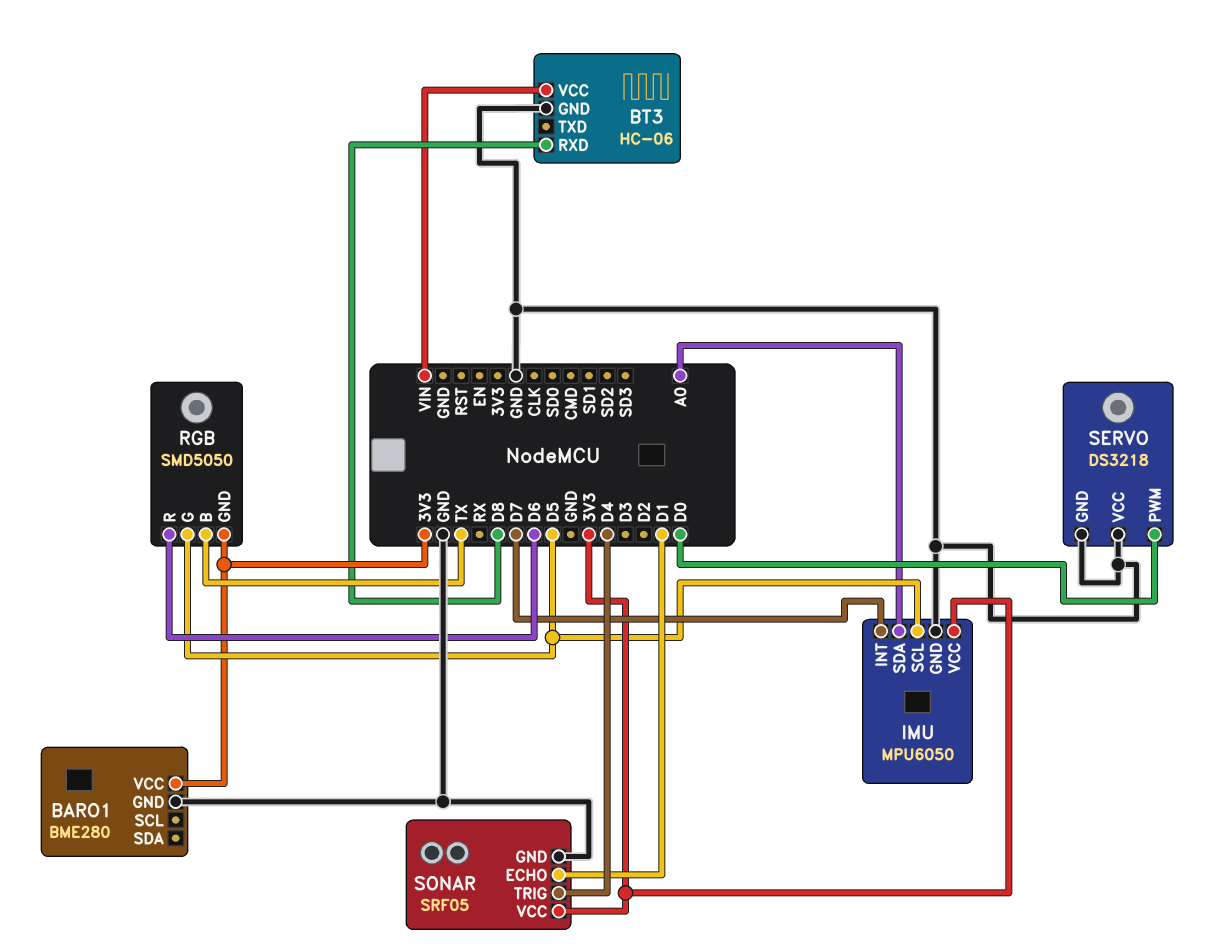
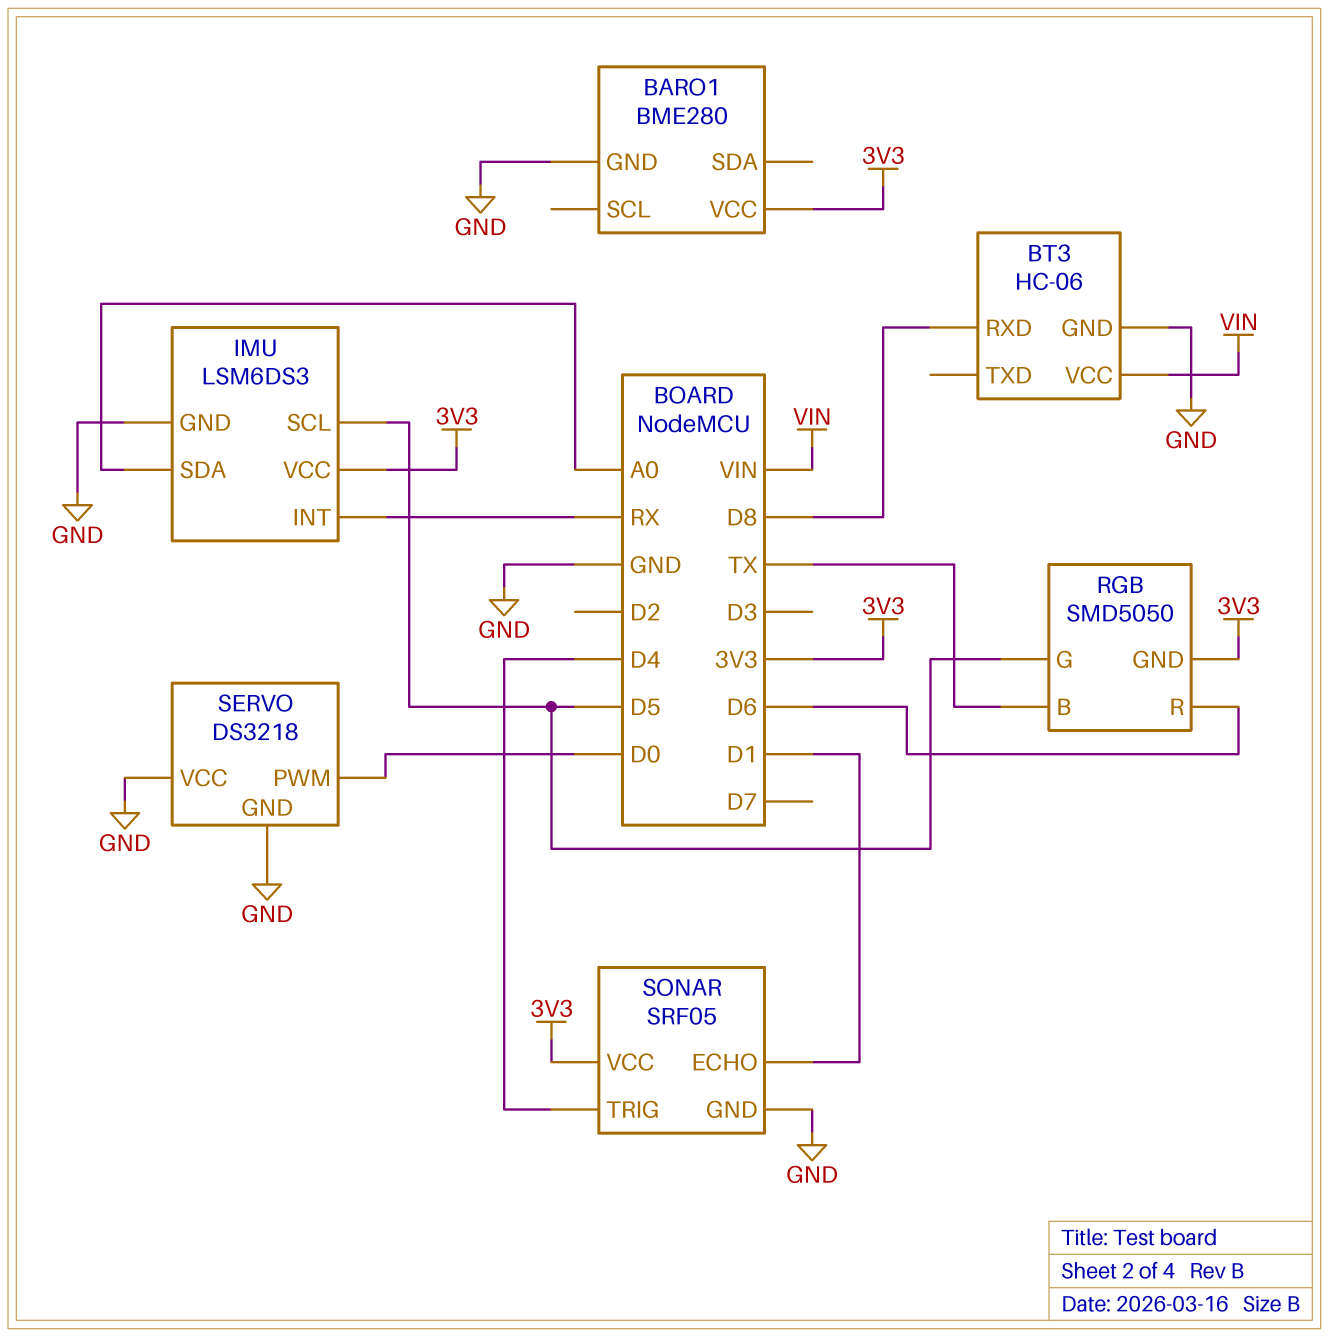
IMU: MPU6050 -> LSM6DS3
IMU pin INT: D7 -> RX

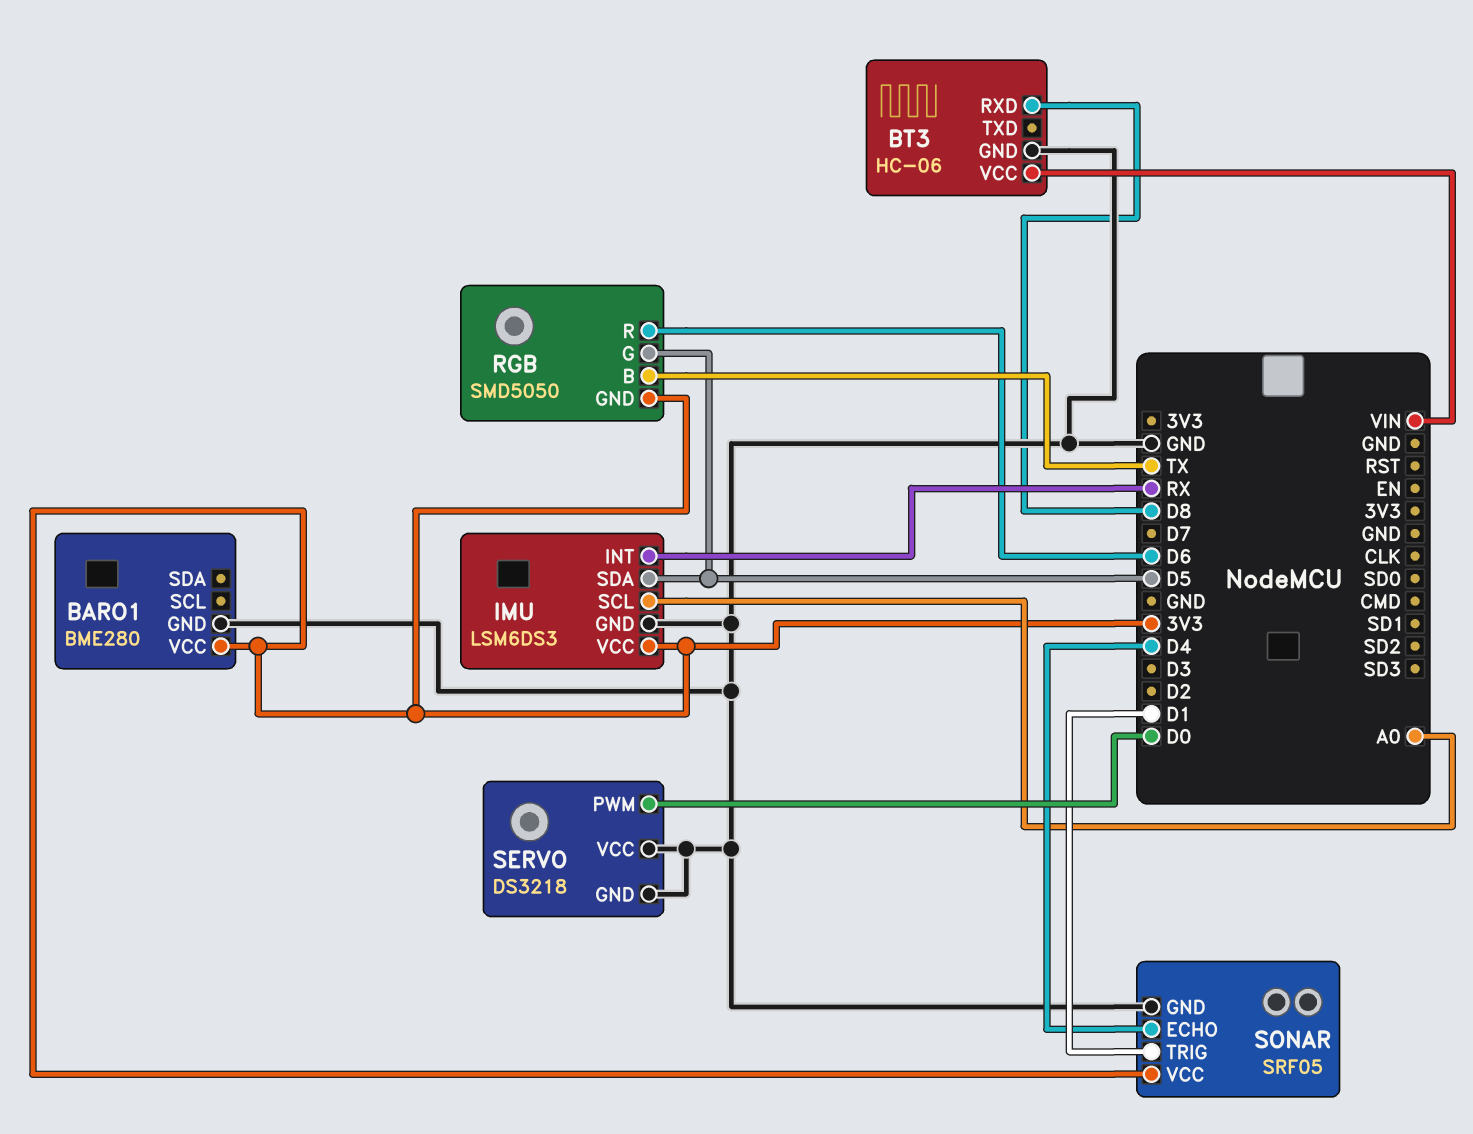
IMU pin SCL: D5 -> A0
IMU pin SDA: A0 -> D5
SONAR pin ECHO: D1 -> D4
SONAR pin TRIG: D4 -> D1

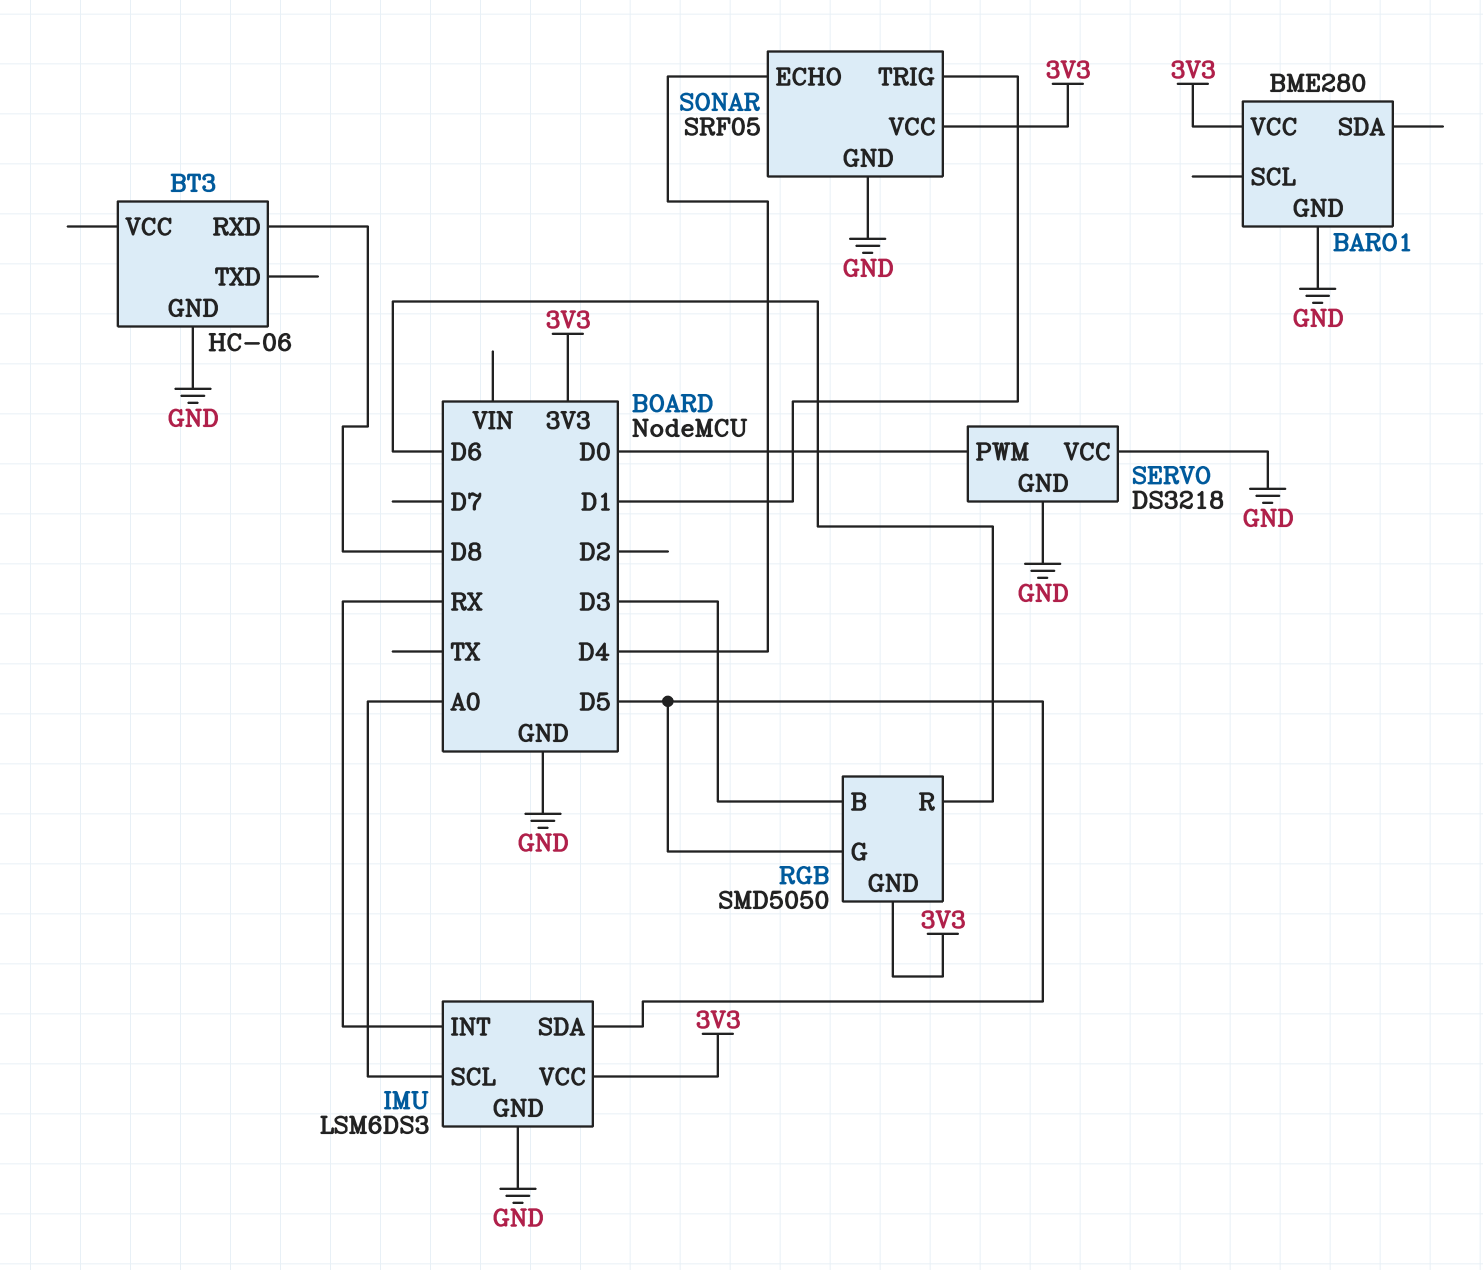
BT3 pin VCC: VIN -> none
RGB pin B: TX -> D3

